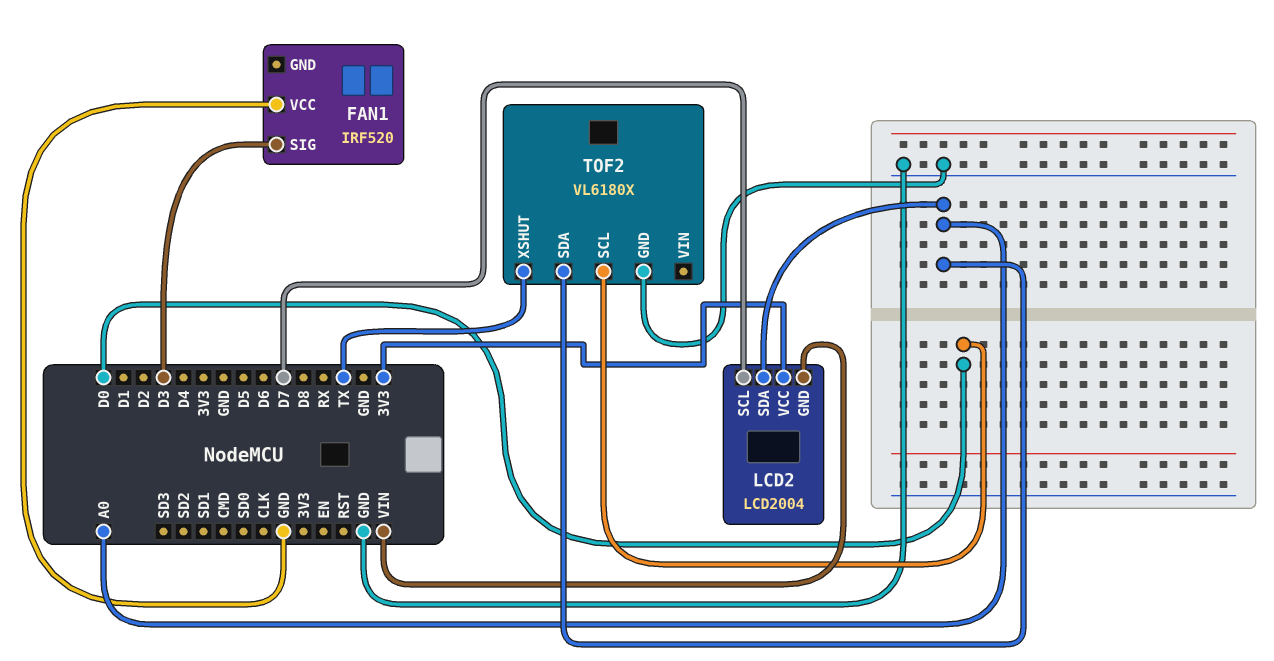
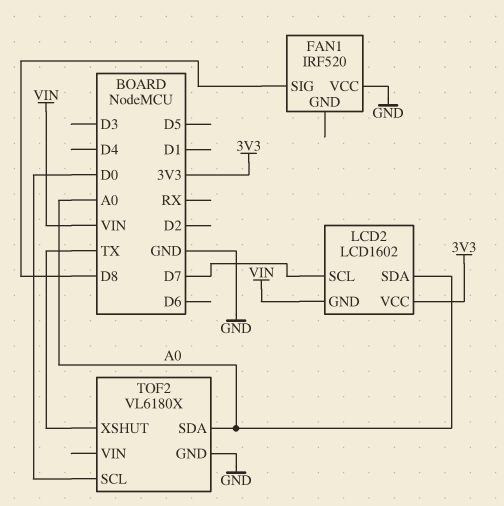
FAN1 pin SIG: D3 -> D8
LCD2: LCD2004 -> LCD1602

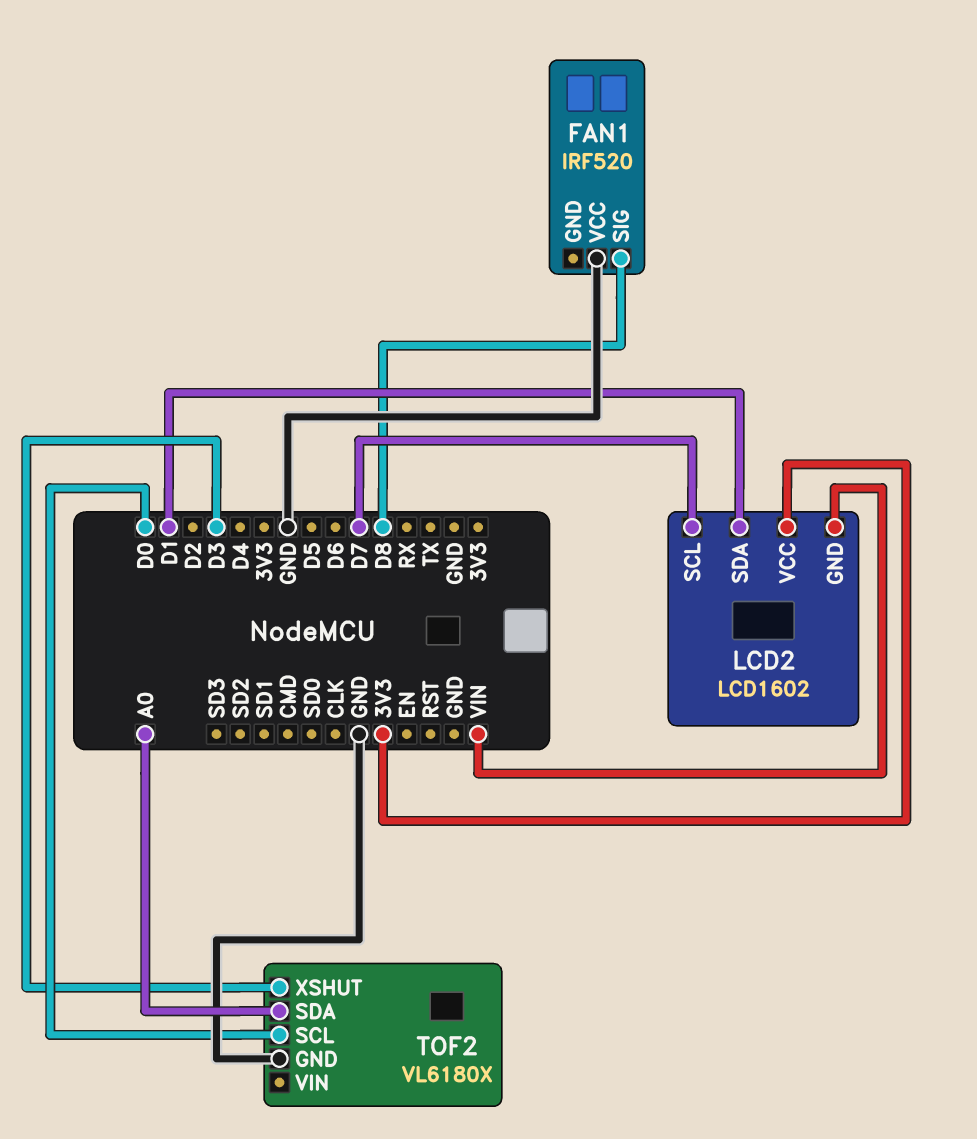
LCD2 pin SDA: A0 -> D1
TOF2 pin XSHUT: TX -> D3

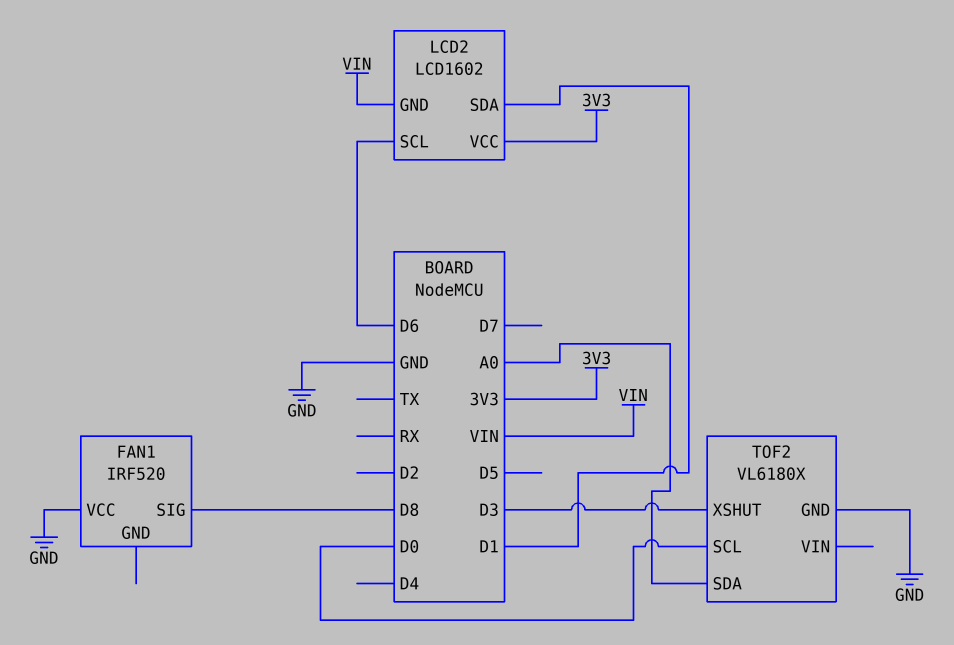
LCD2 pin SCL: D7 -> D6

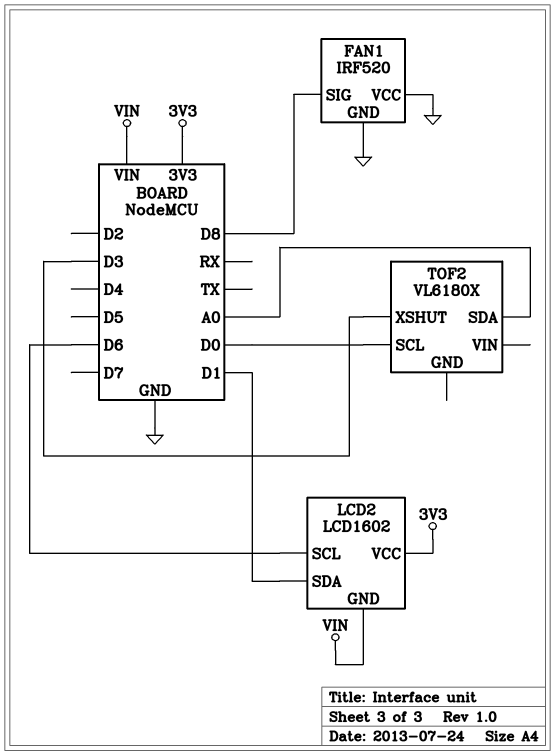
FAN1 pin GND: none -> GND
TOF2 pin GND: GND -> none

